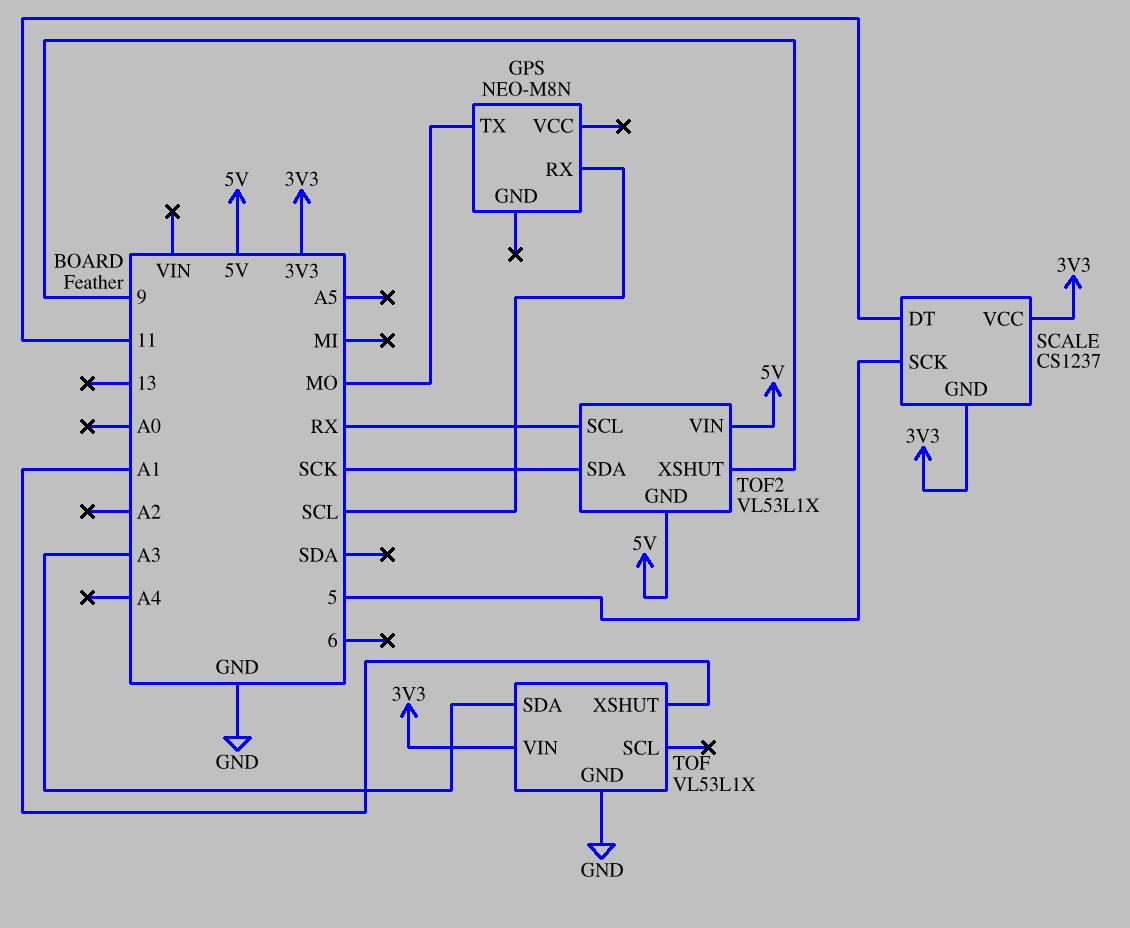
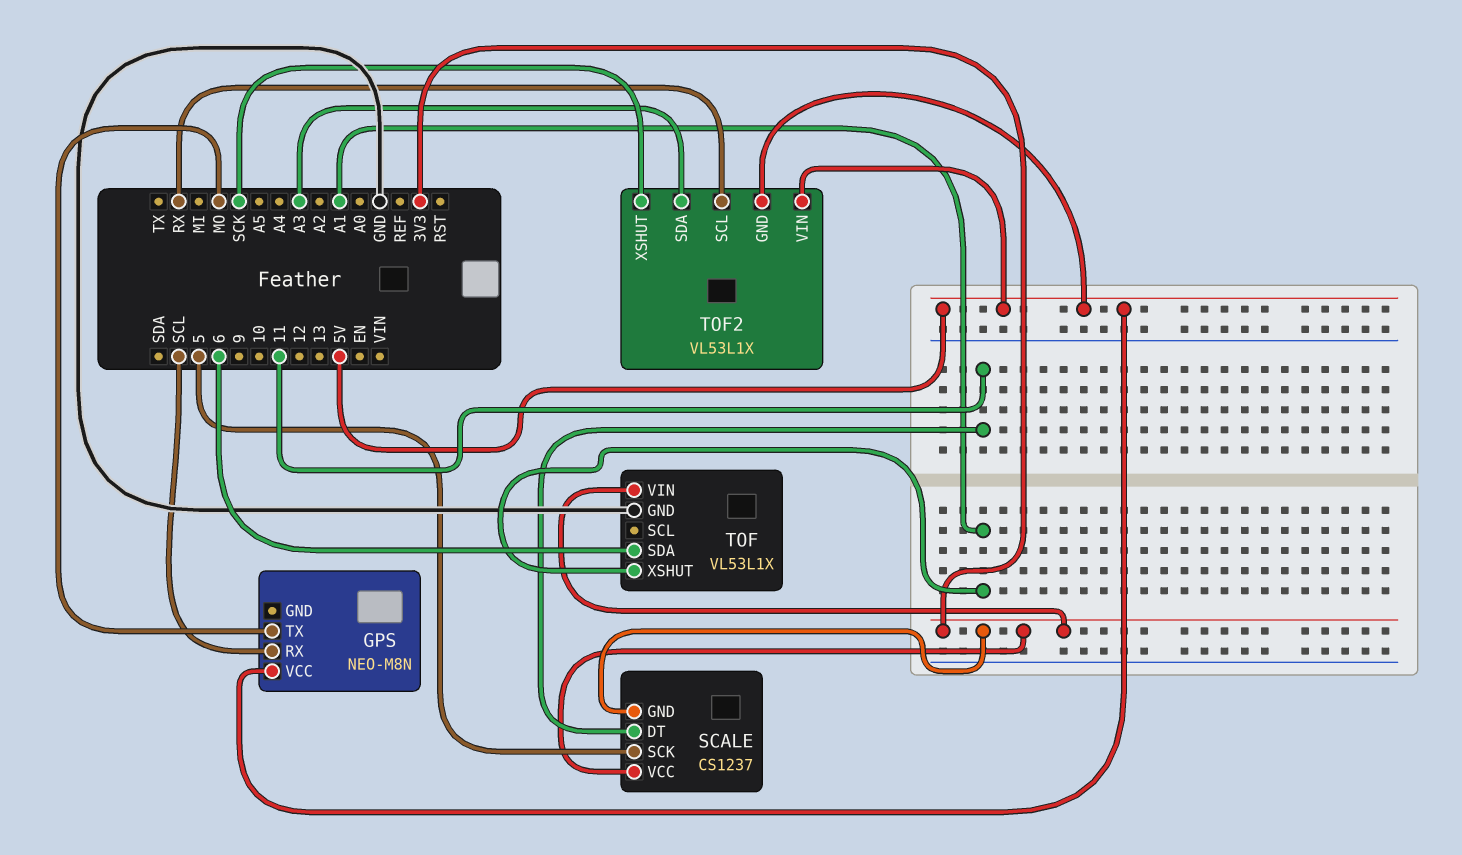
GPS pin VCC: none -> 5V
TOF pin SDA: A3 -> 6
TOF2 pin SDA: SCK -> A3
TOF2 pin XSHUT: 9 -> SCK

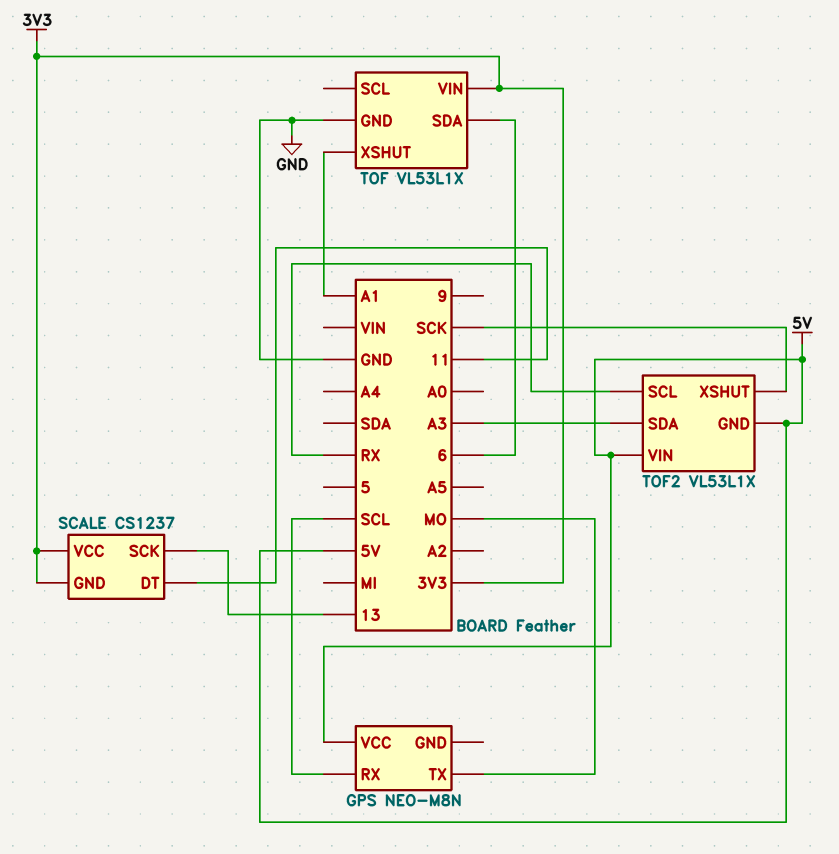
SCALE pin SCK: 5 -> 13

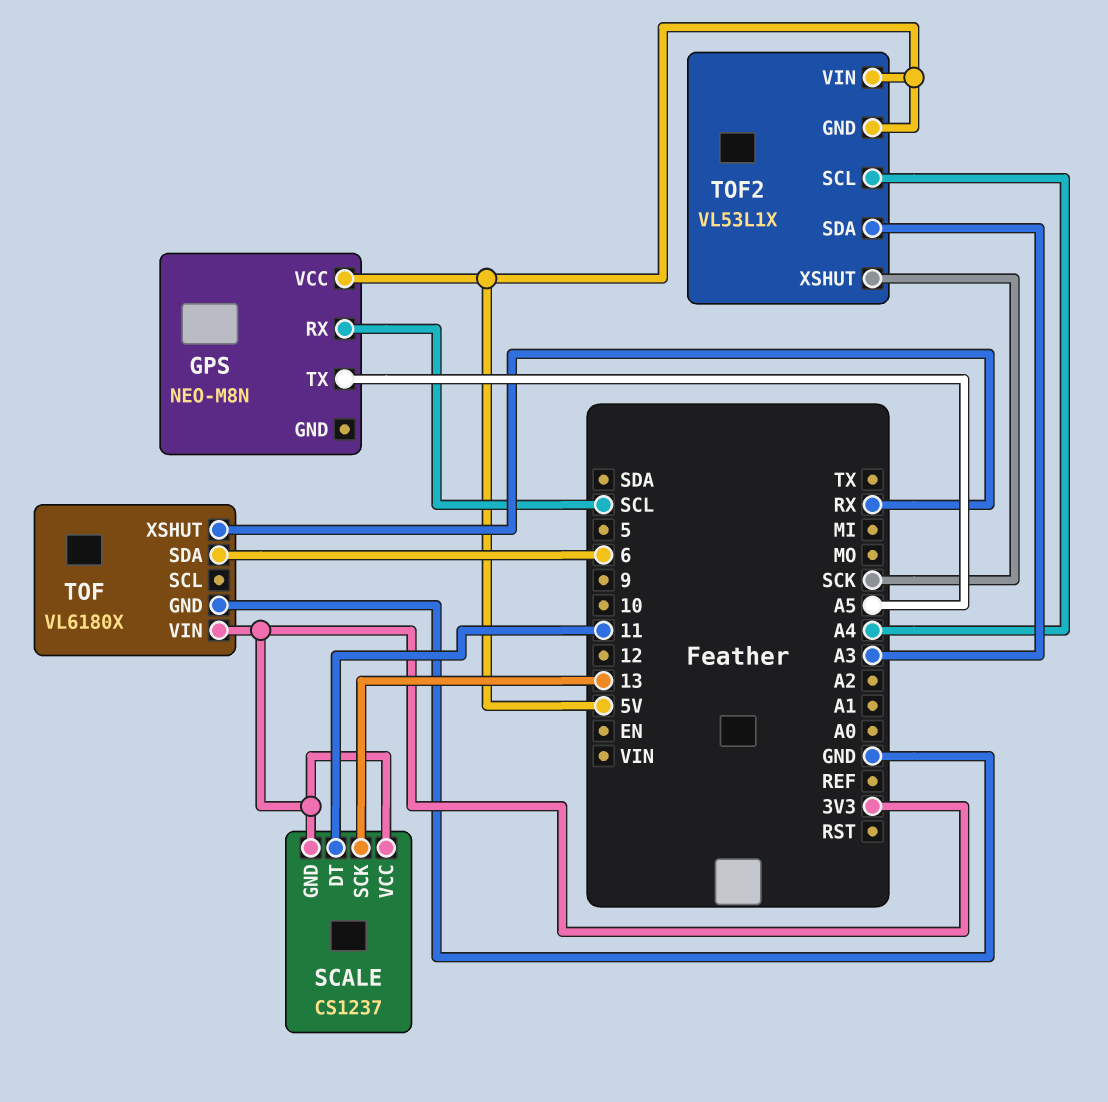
GPS pin TX: MO -> A5
TOF: VL53L1X -> VL6180X
TOF pin XSHUT: A1 -> RX
TOF2 pin SCL: RX -> A4

